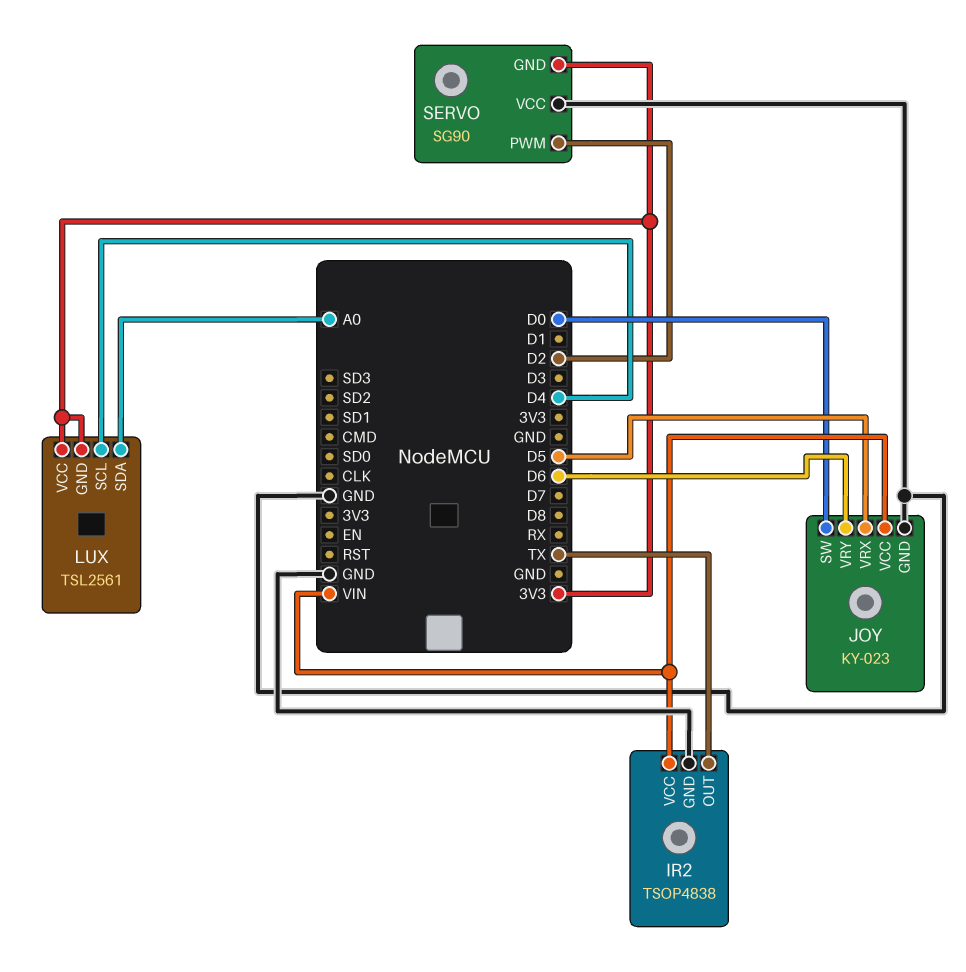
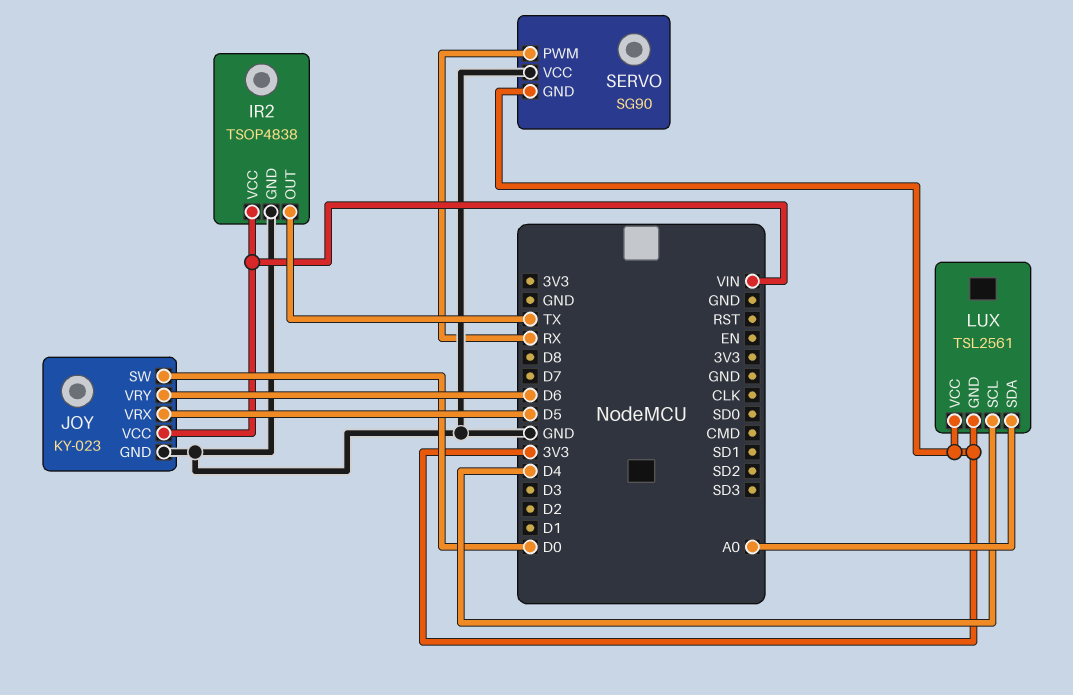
SERVO pin PWM: D2 -> RX

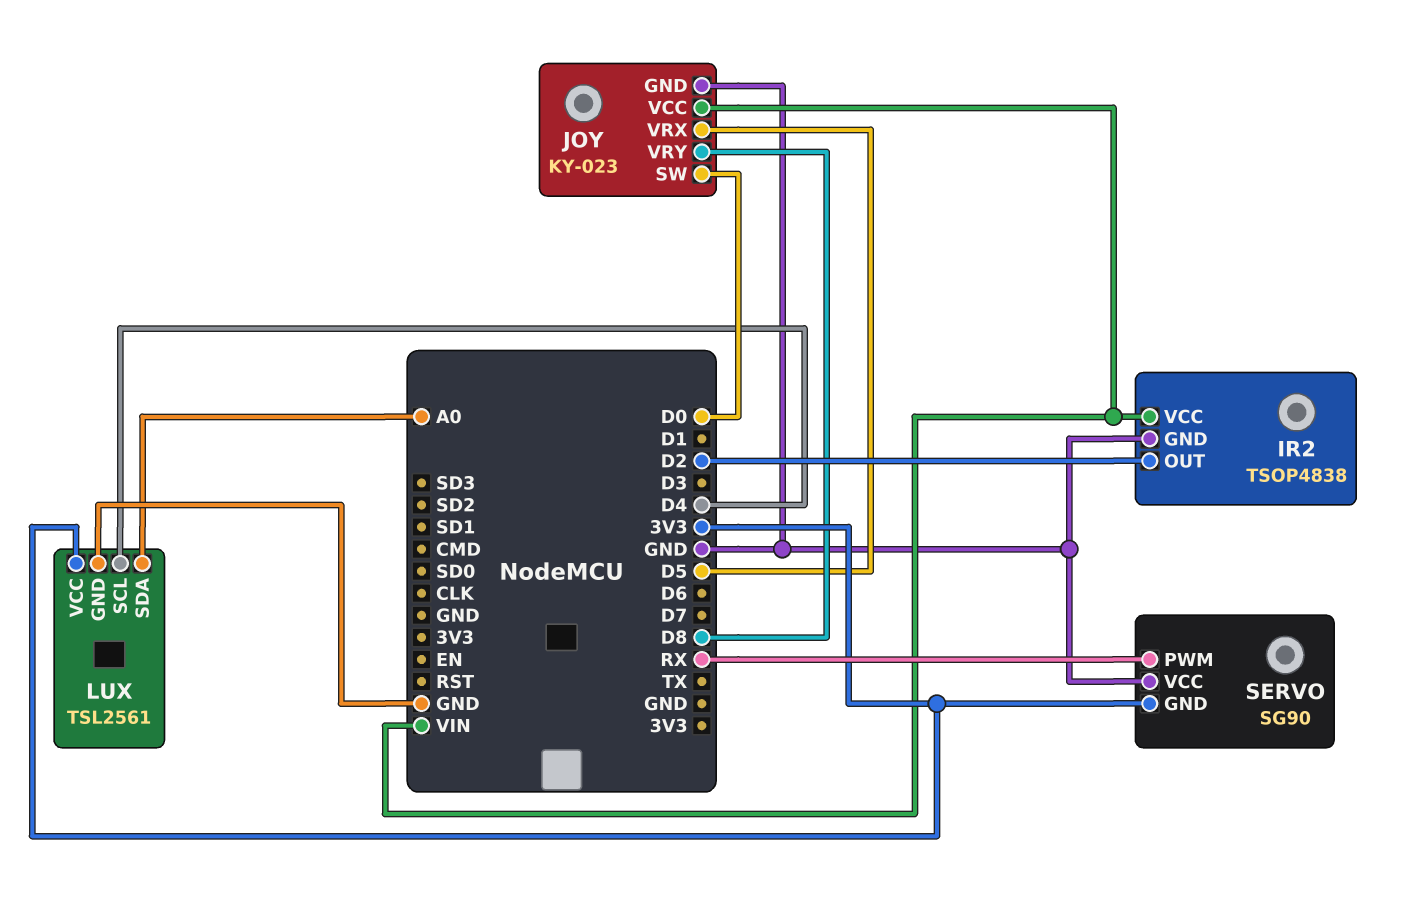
IR2 pin OUT: TX -> D2
JOY pin VRY: D6 -> D8
LUX pin GND: 3V3 -> GND

